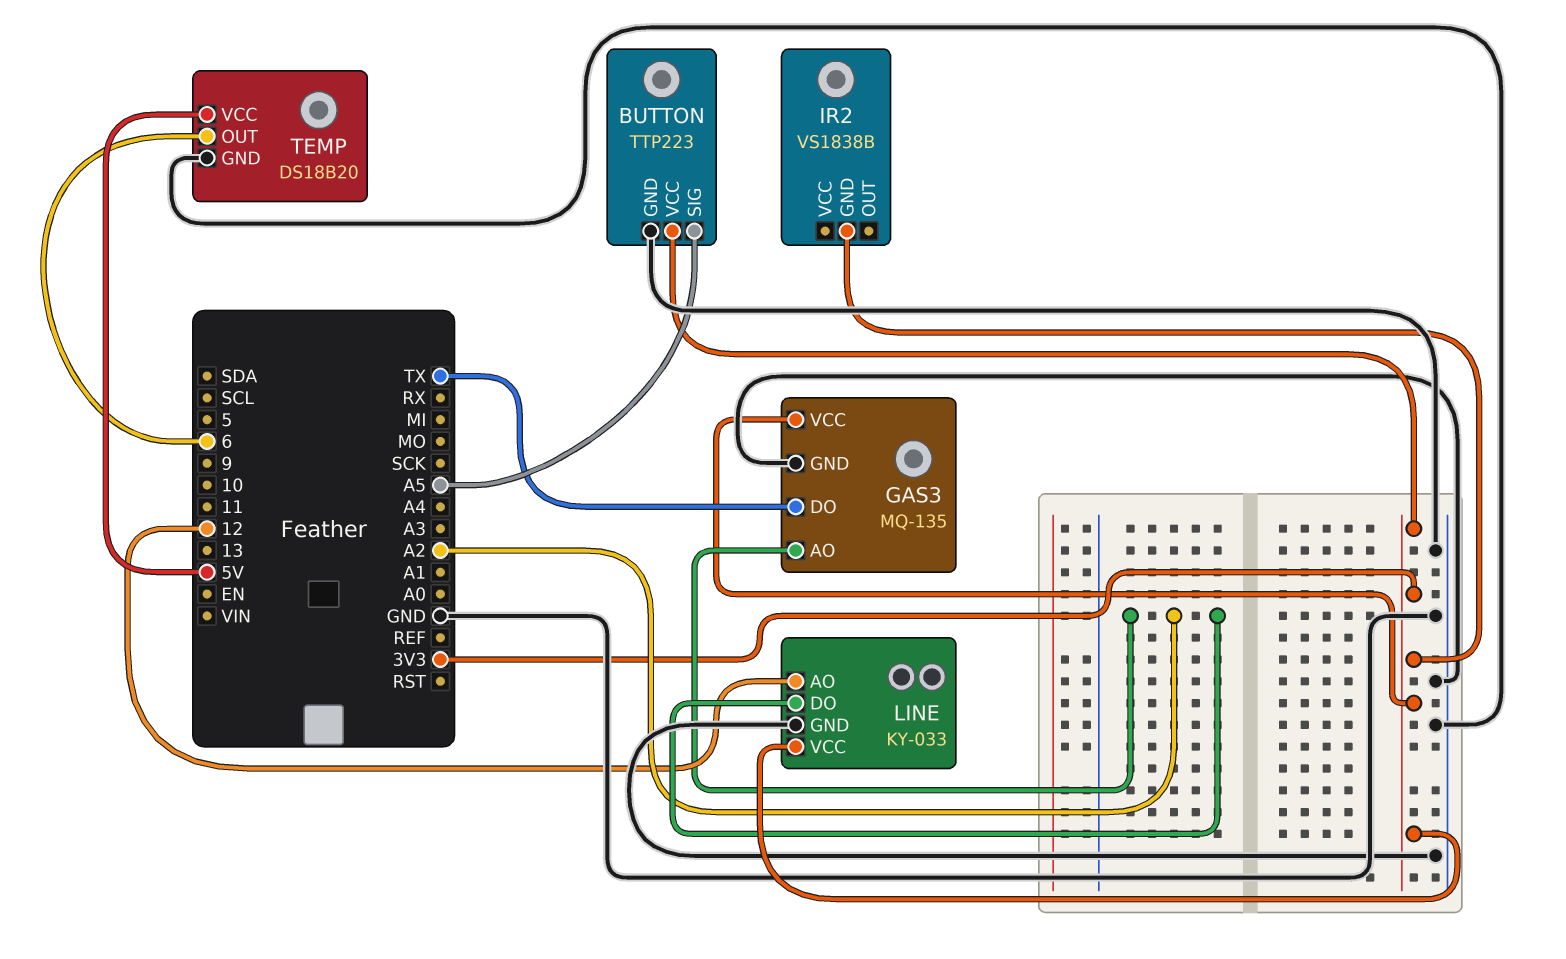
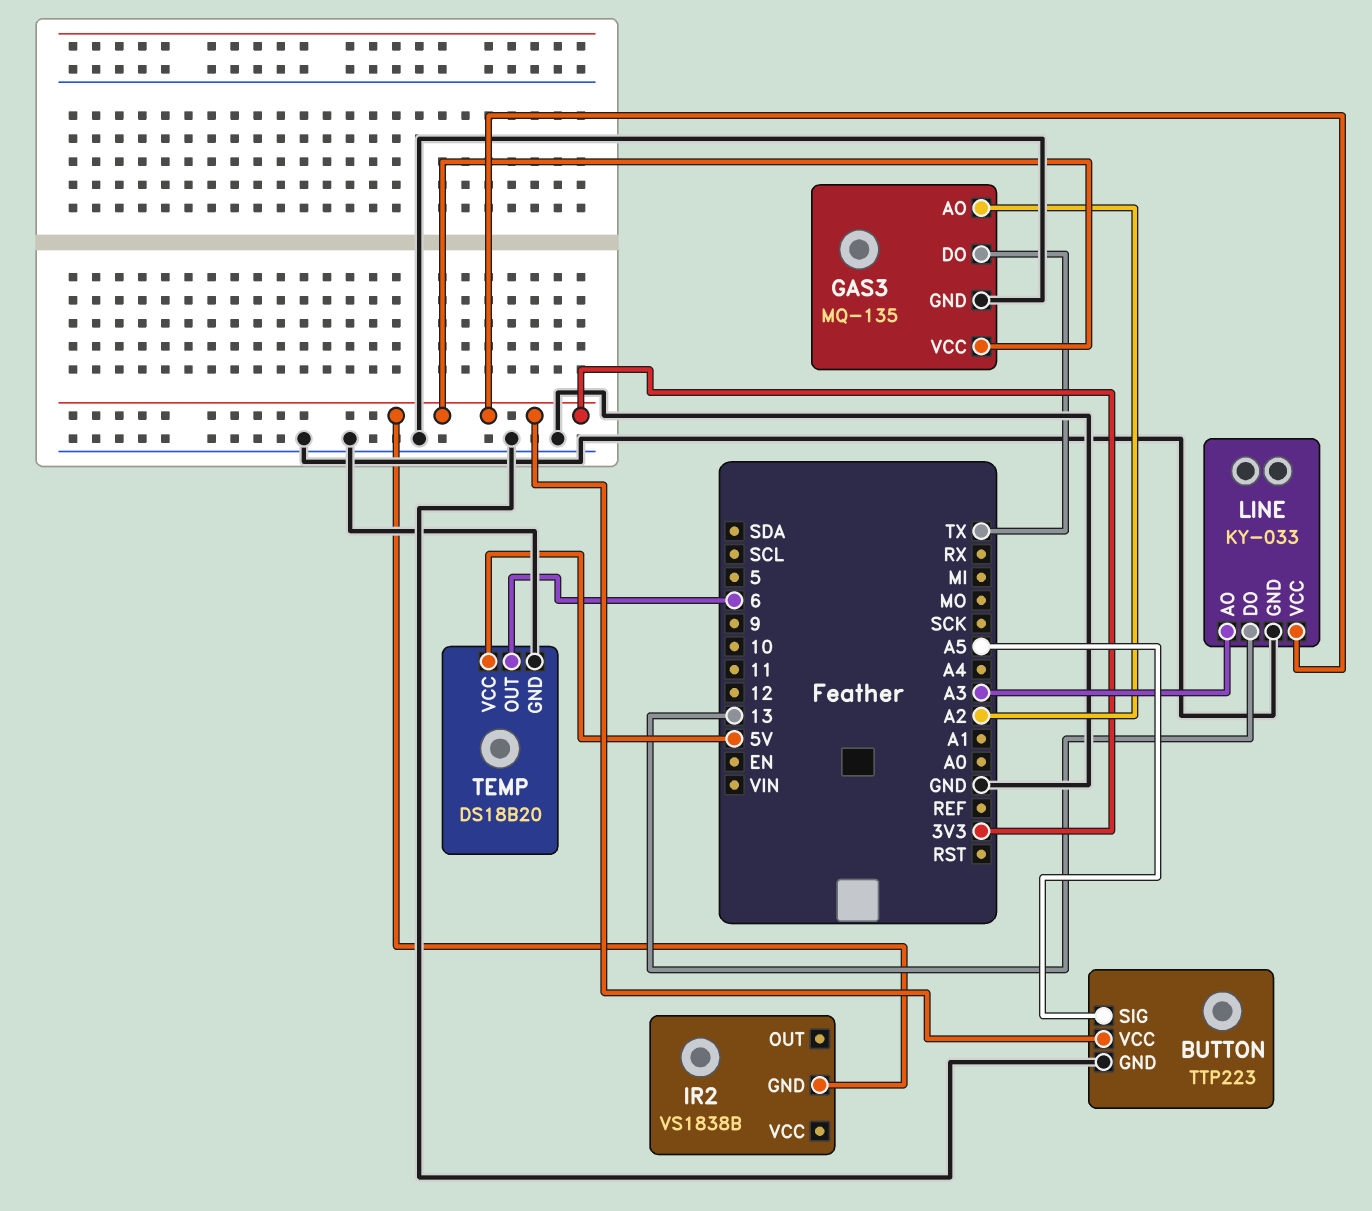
LINE pin AO: 12 -> A3
LINE pin DO: A2 -> 13

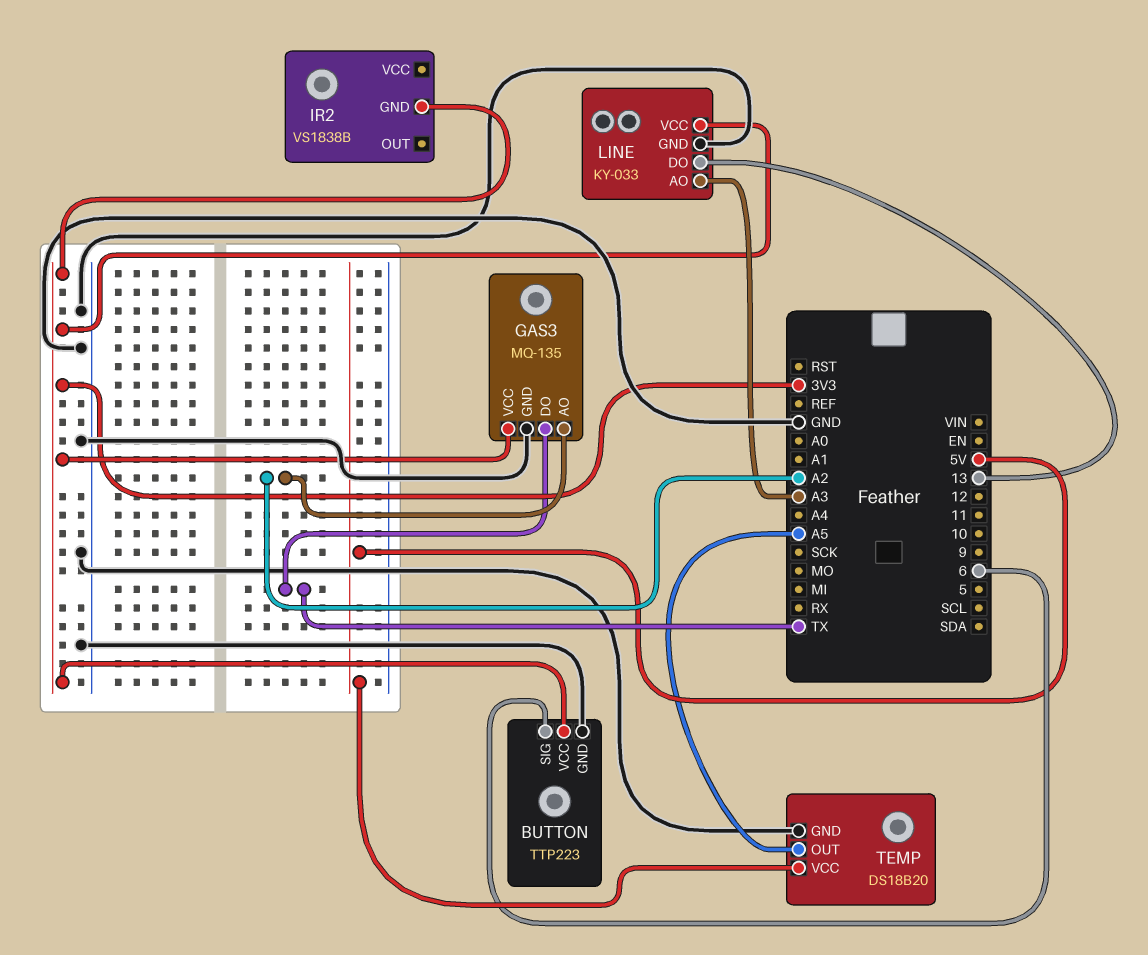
BUTTON pin SIG: A5 -> 6
TEMP pin OUT: 6 -> A5

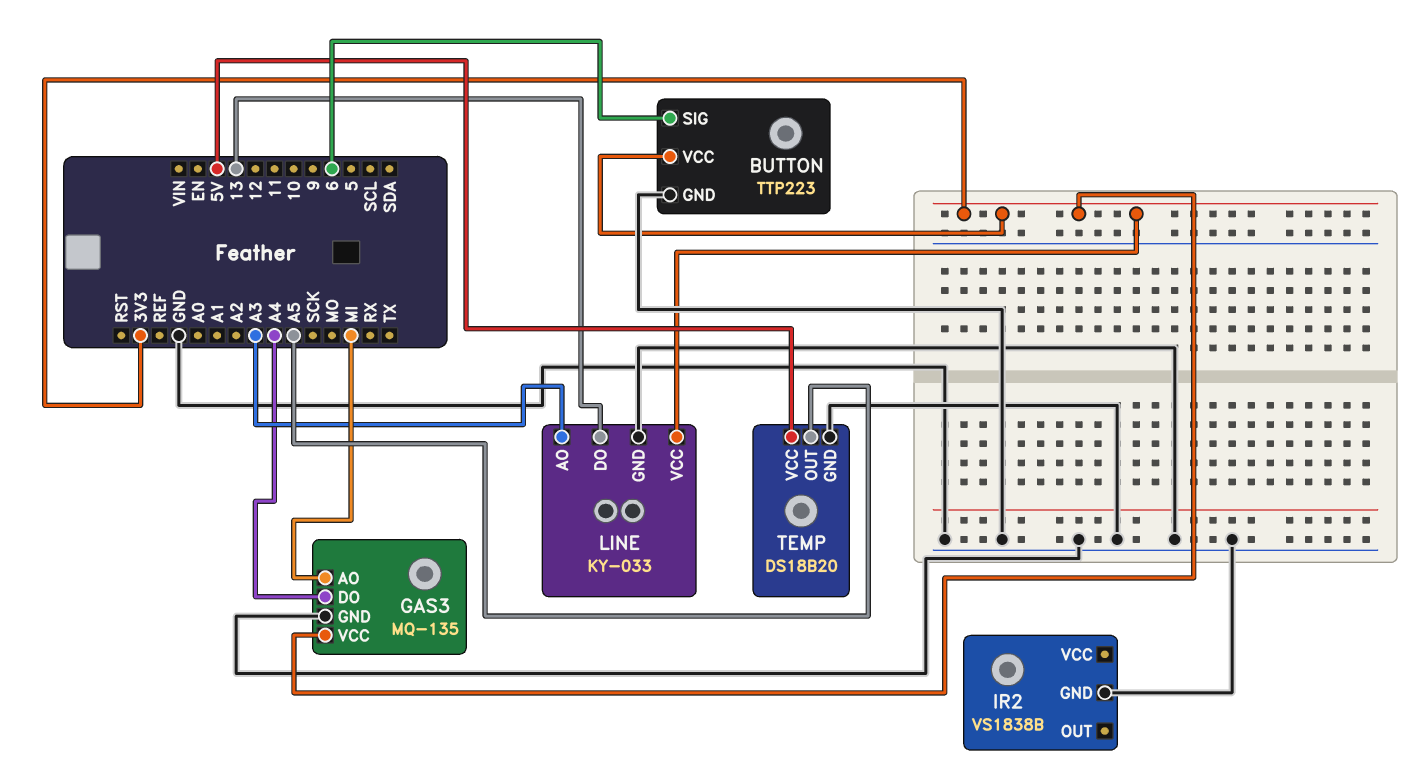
GAS3 pin AO: A2 -> MI
GAS3 pin DO: TX -> A4
IR2 pin GND: 3V3 -> GND

